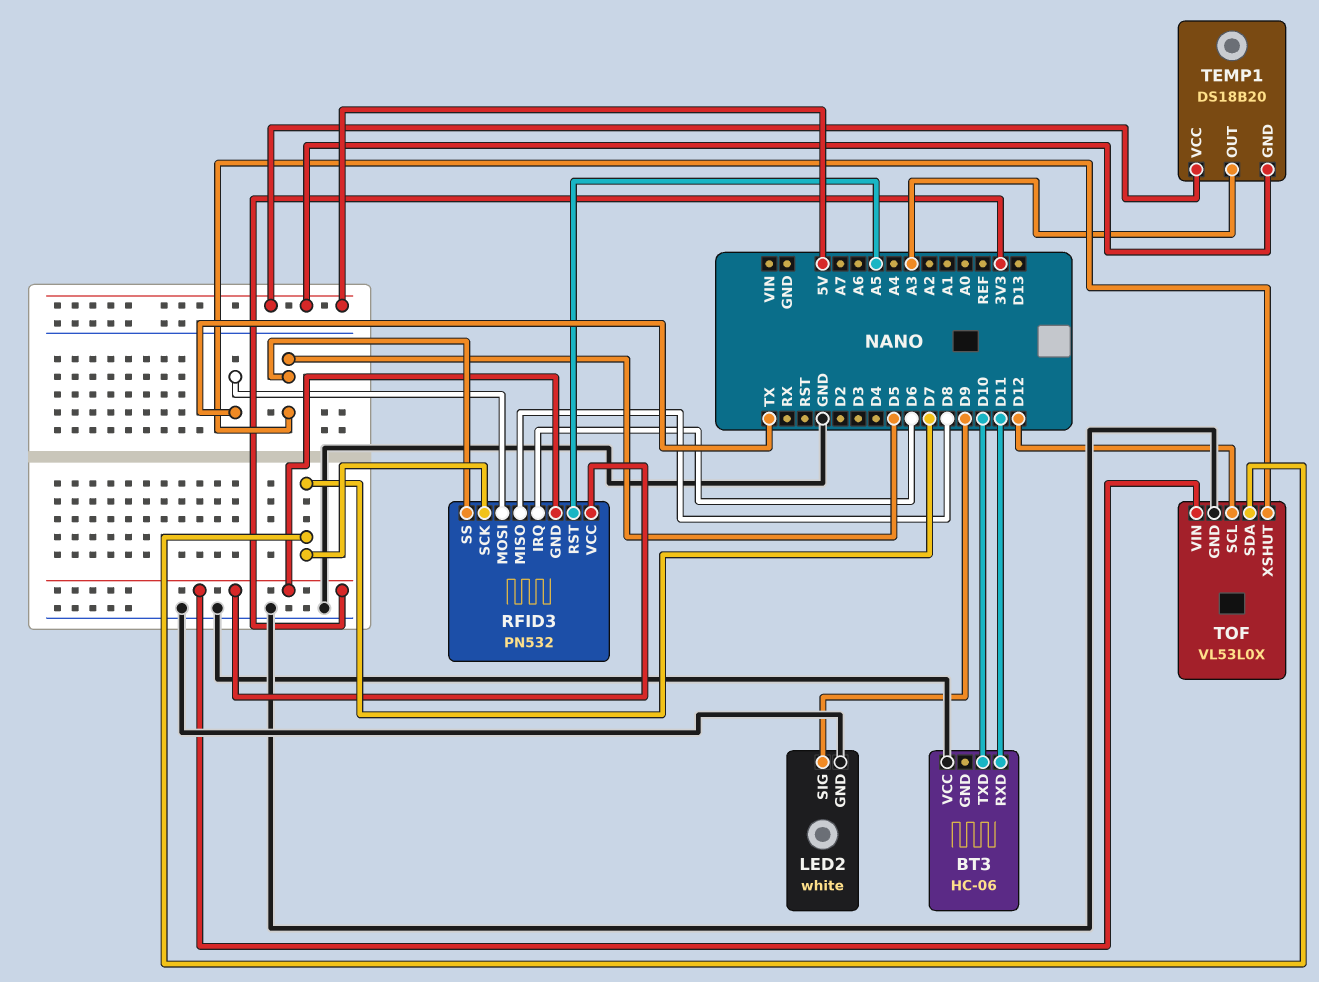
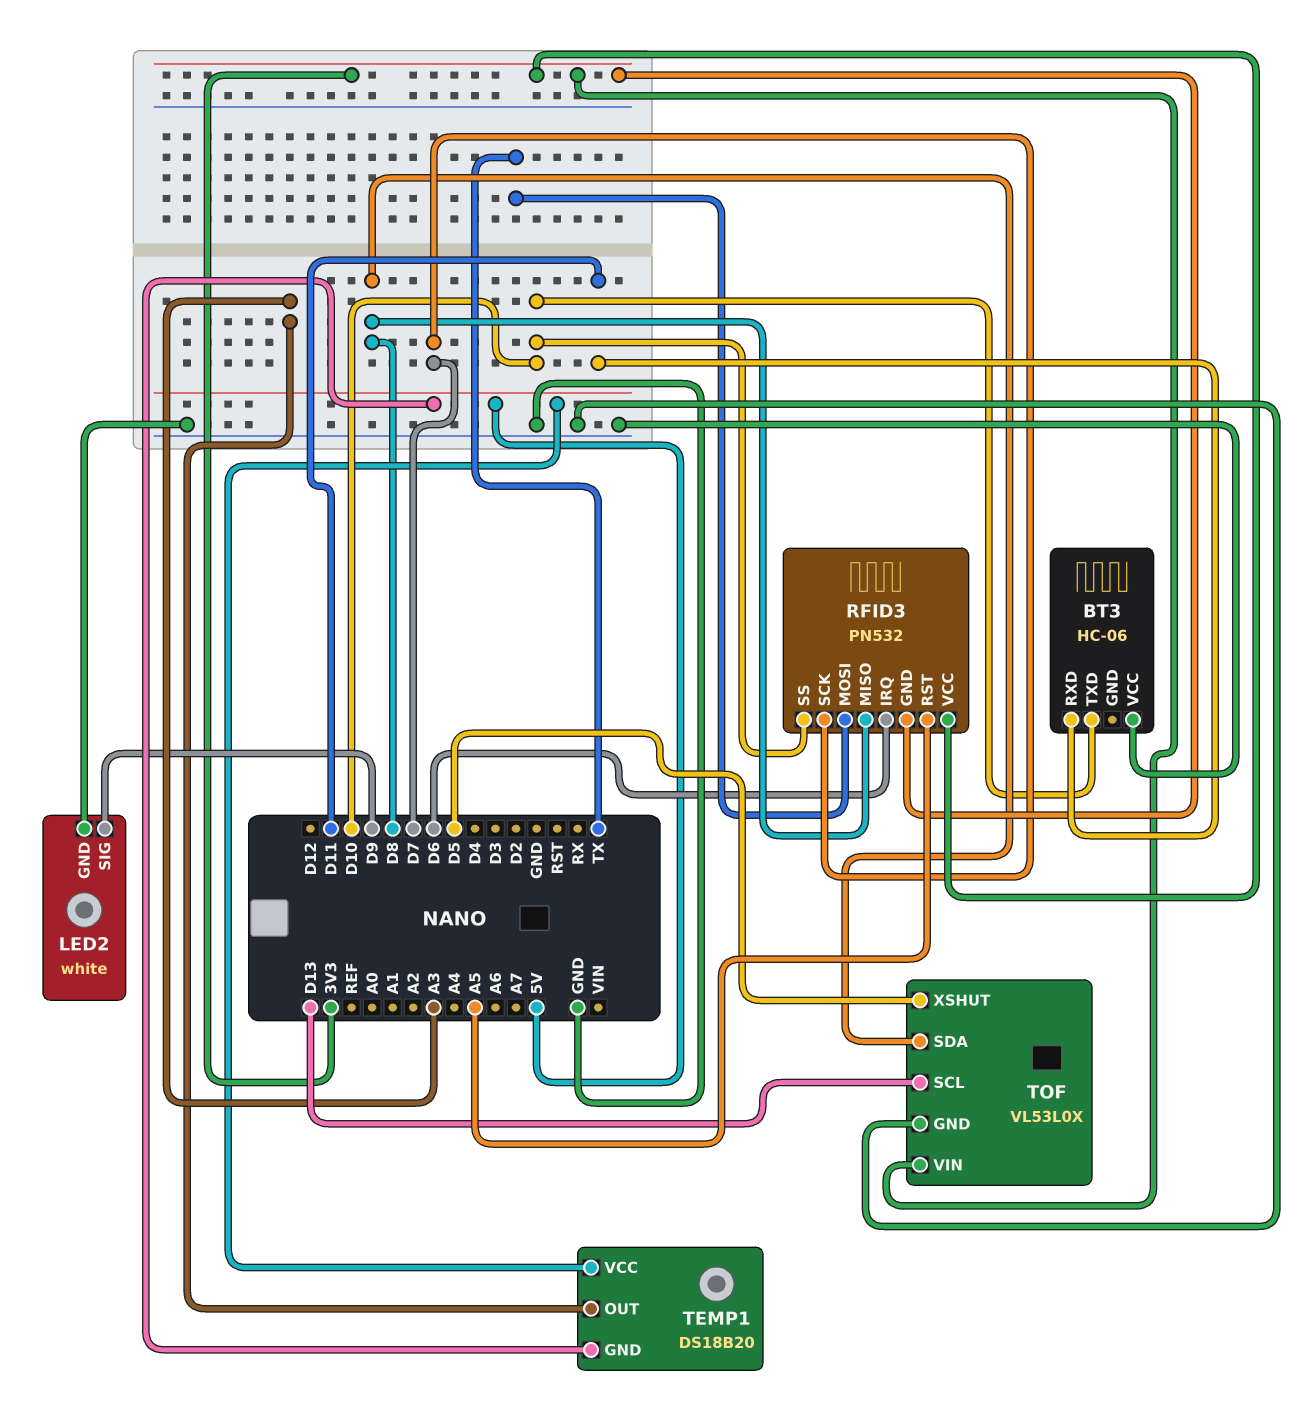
RFID3 pin SS: D5 -> D10
TOF pin SCL: D12 -> D13
TOF pin SDA: D7 -> D8

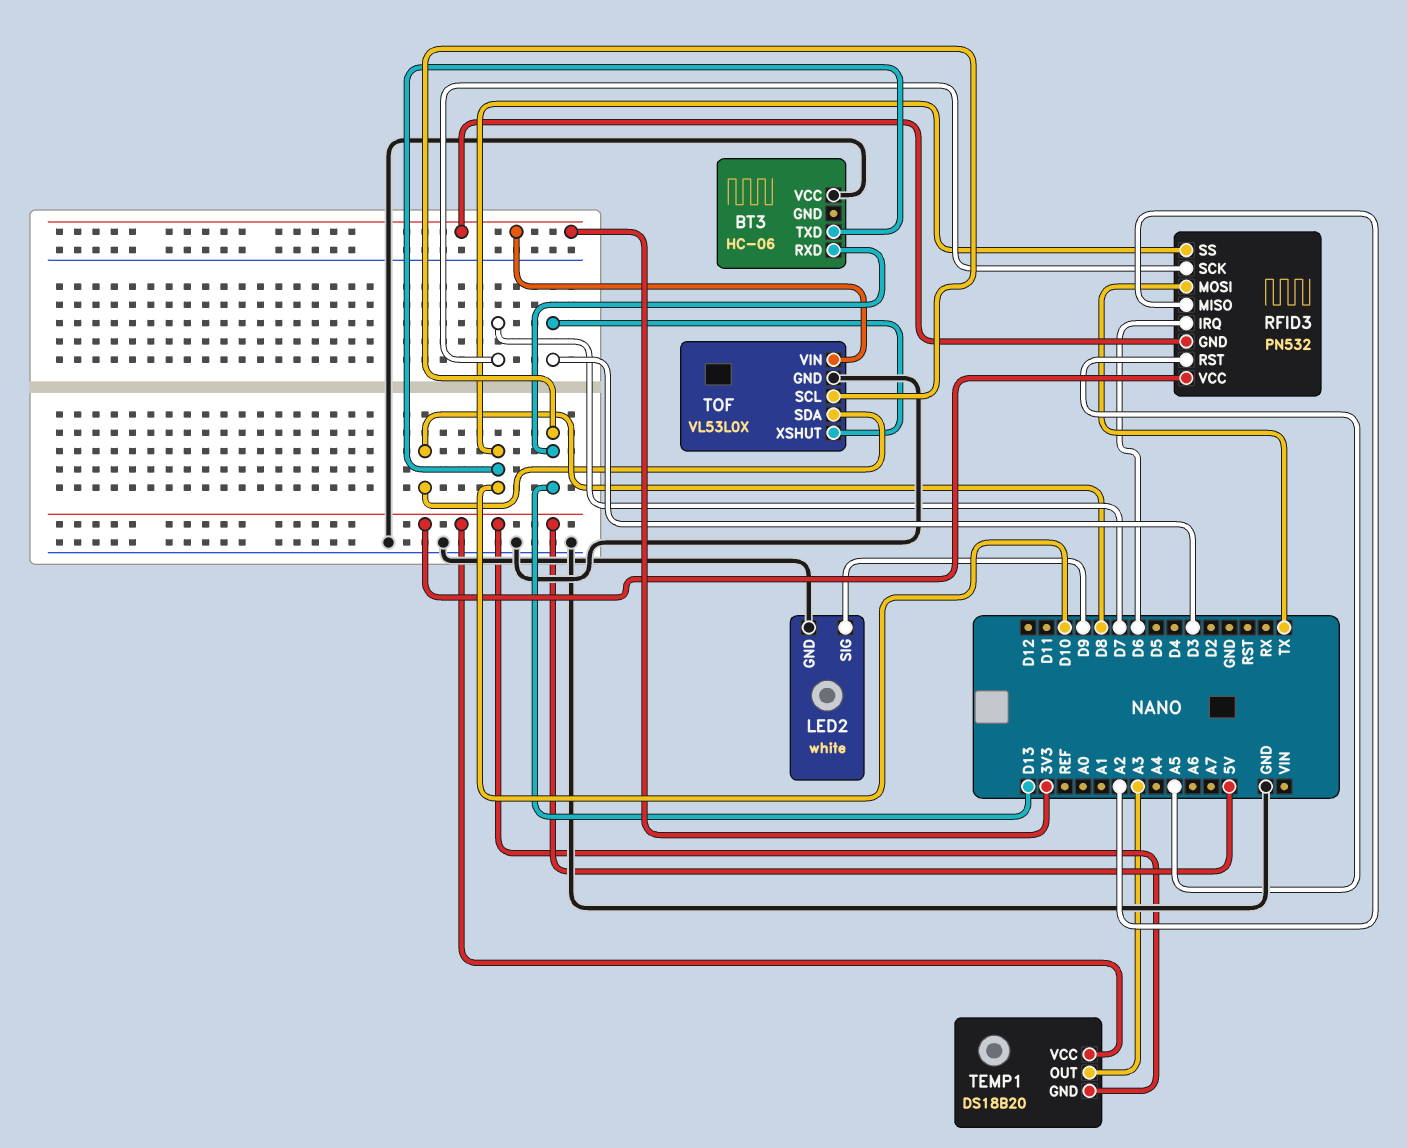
BT3 pin RXD: D11 -> D13
RFID3 pin MISO: D8 -> A2
RFID3 pin VCC: 3V3 -> 5V
TOF pin XSHUT: D5 -> D3

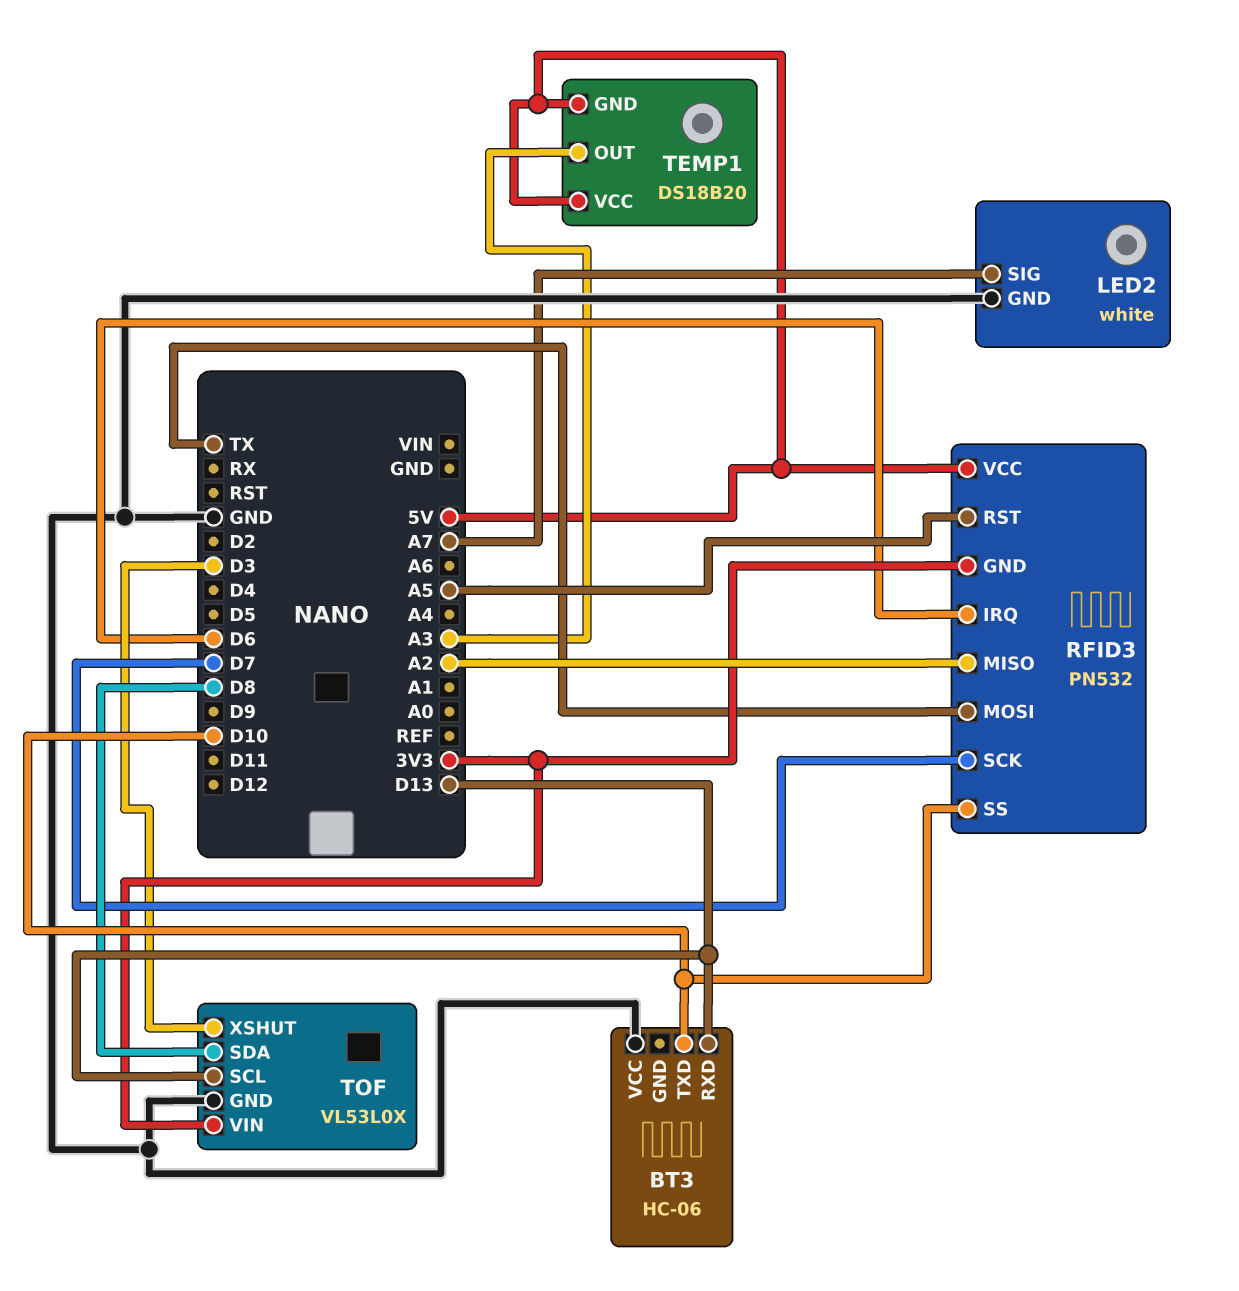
LED2 pin SIG: D9 -> A7

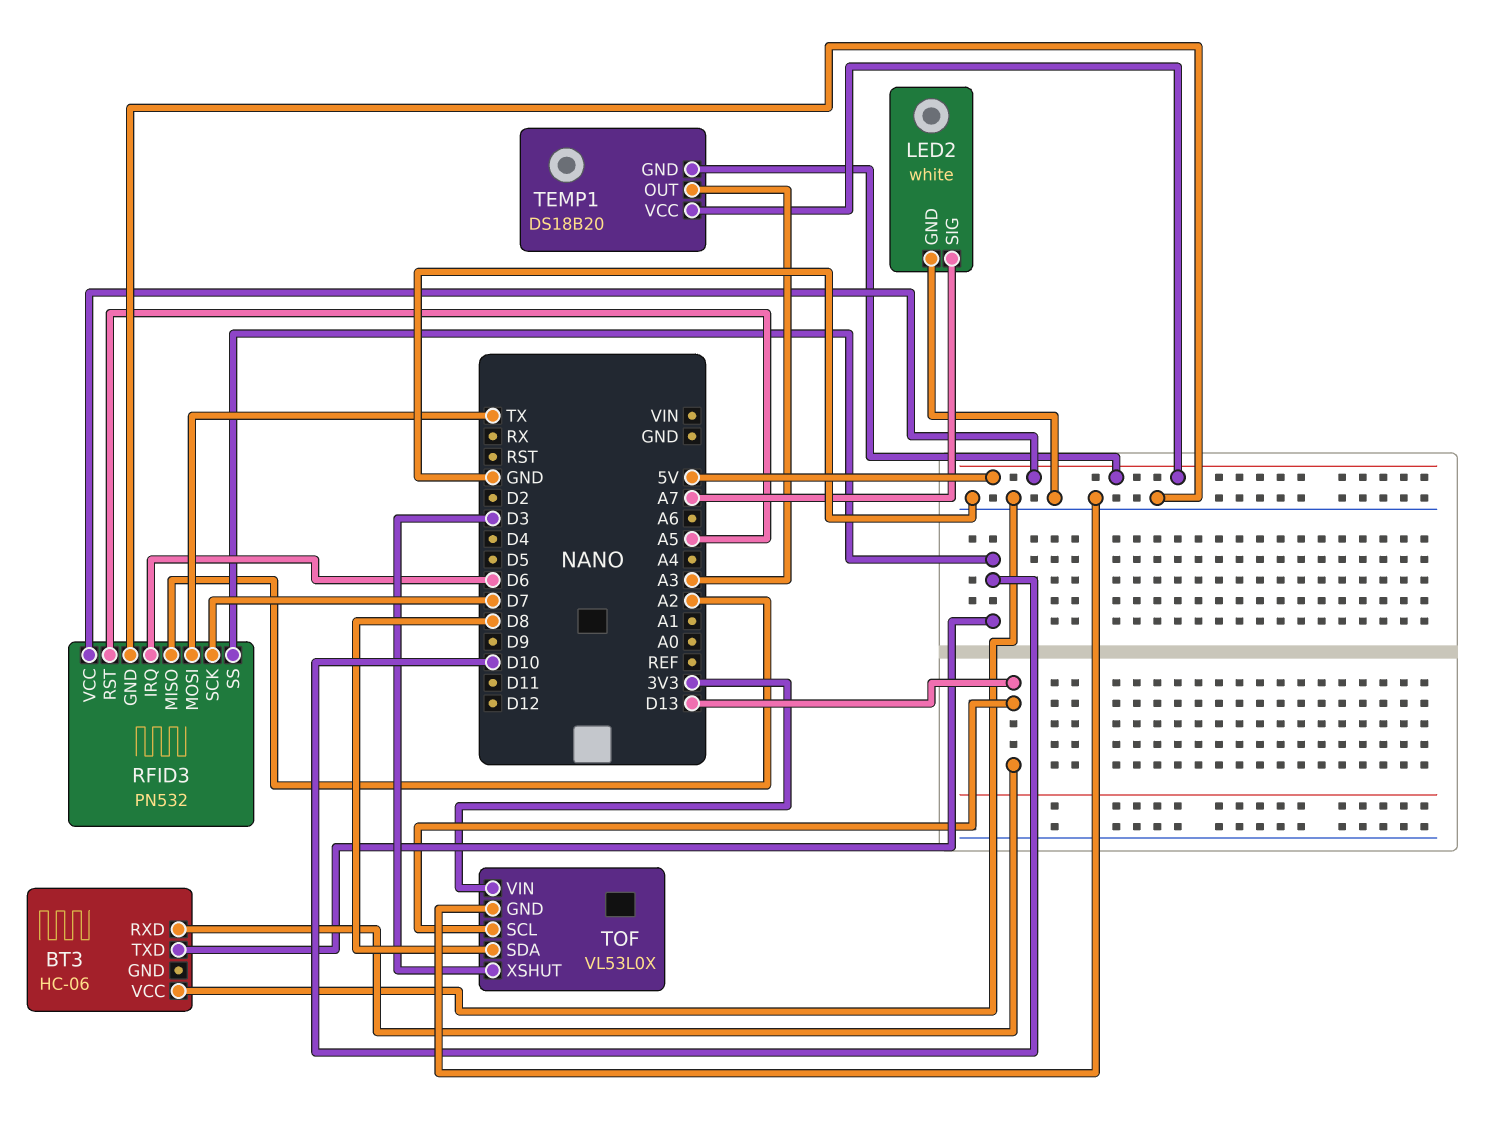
RFID3 pin GND: 3V3 -> GND

